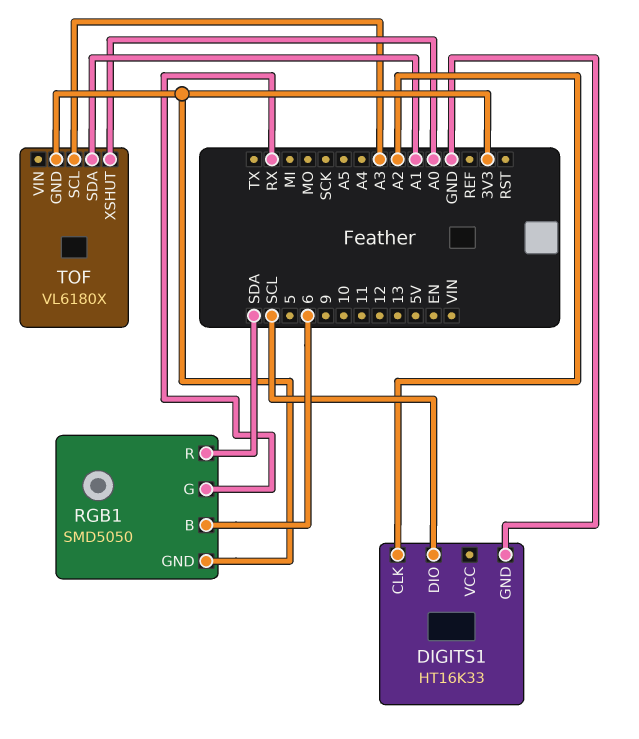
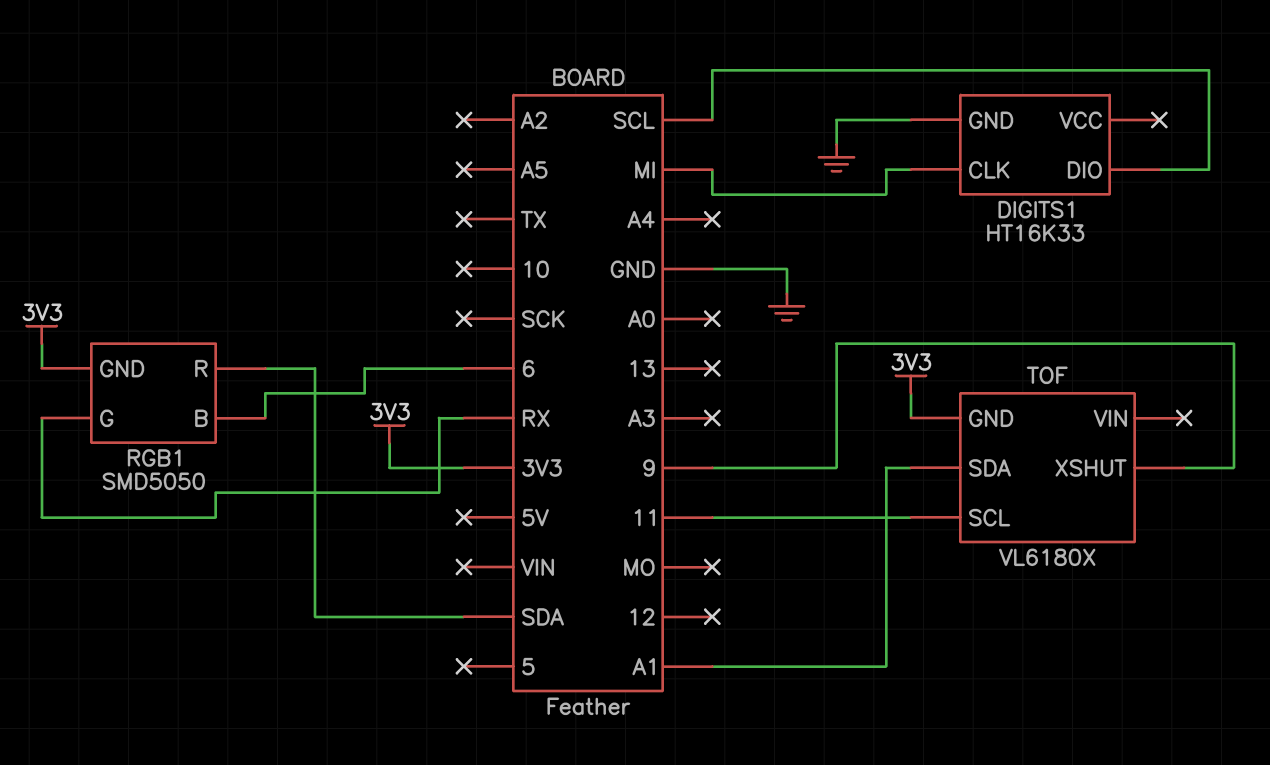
DIGITS1 pin CLK: A2 -> MI
TOF pin SCL: A3 -> 11
TOF pin XSHUT: A0 -> 9

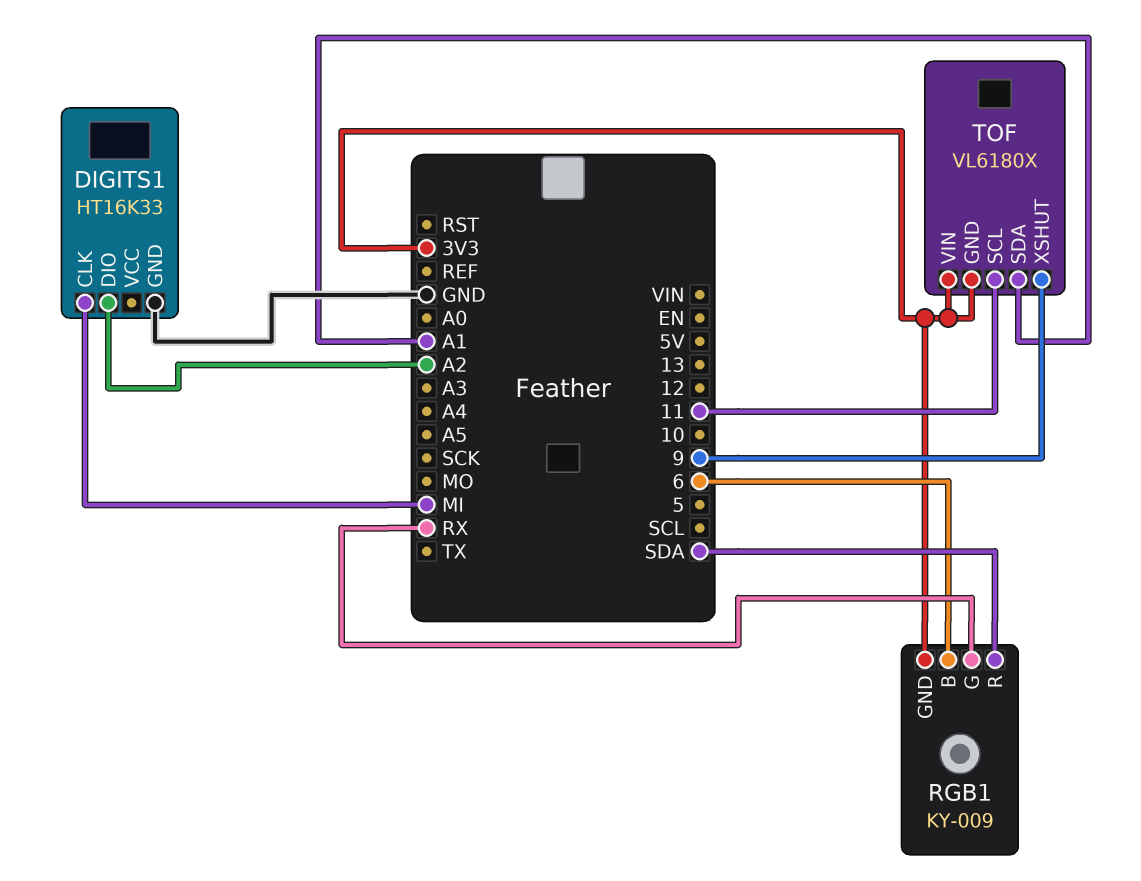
DIGITS1 pin DIO: SCL -> A2
RGB1: SMD5050 -> KY-009
TOF pin VIN: none -> 3V3

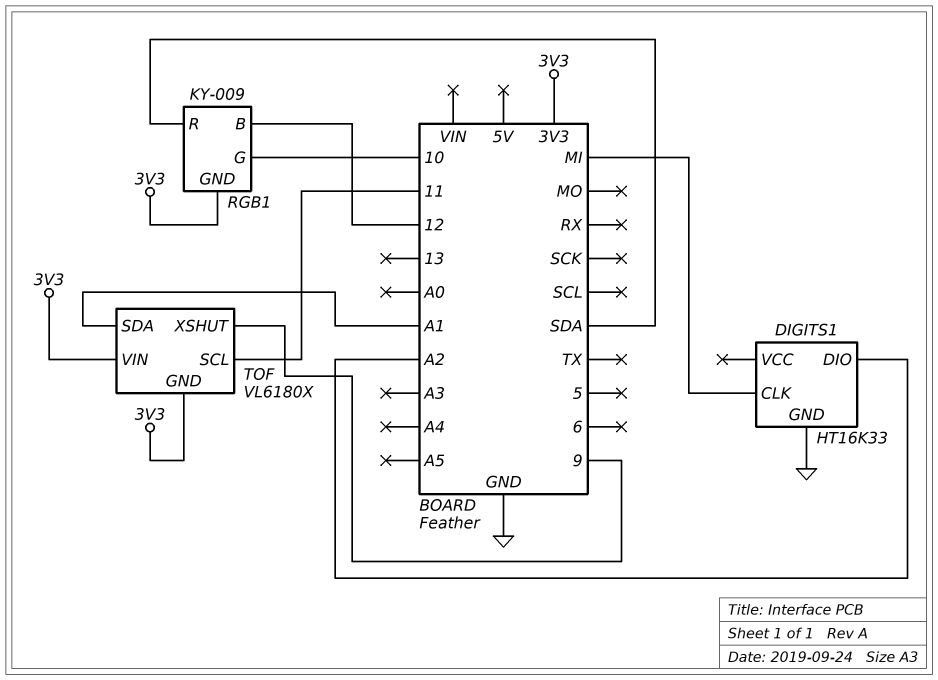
RGB1 pin B: 6 -> 12
RGB1 pin G: RX -> 10

